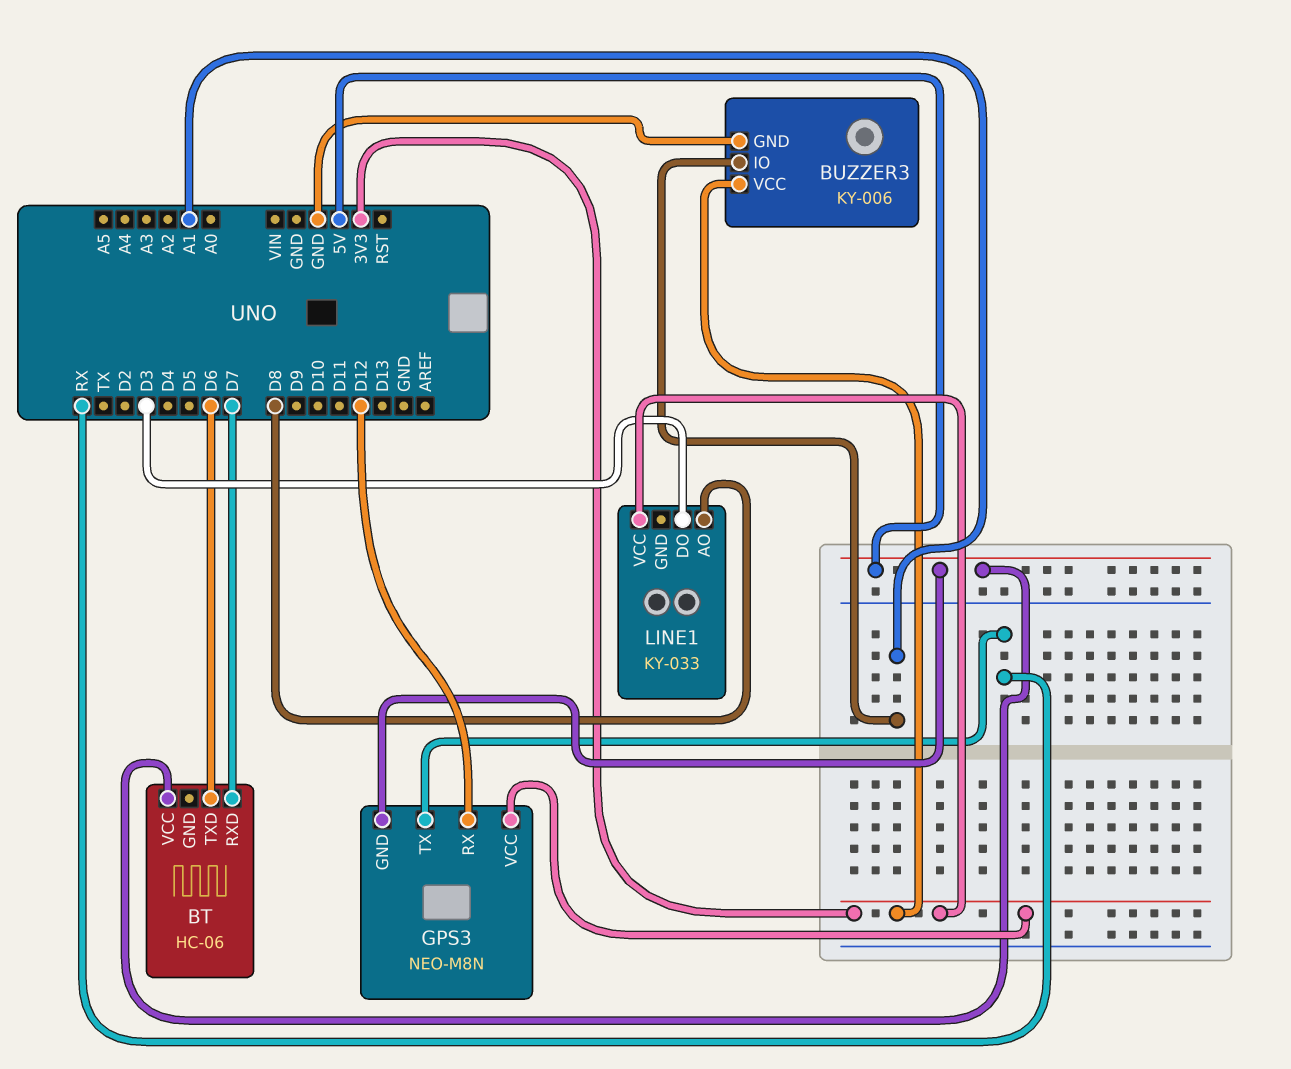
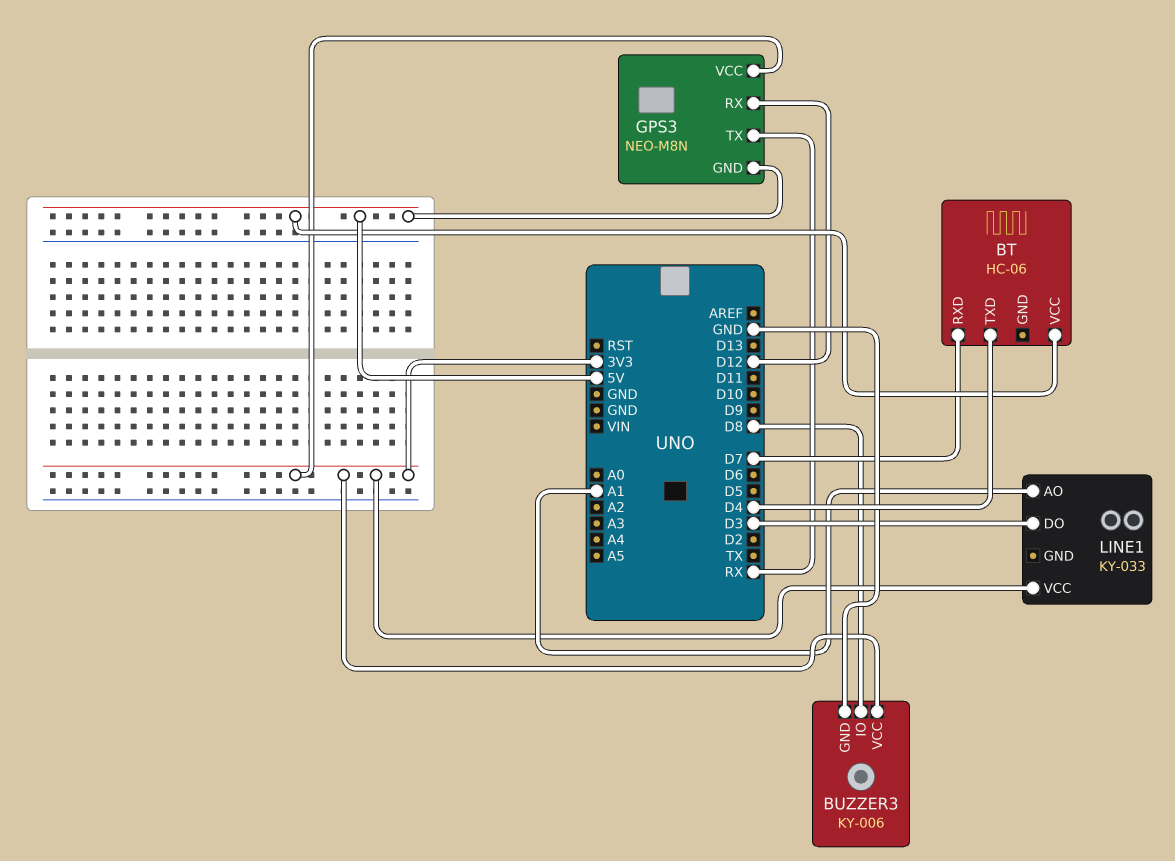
BT pin TXD: D6 -> D4
BUZZER3 pin IO: A1 -> D8
LINE1 pin AO: D8 -> A1

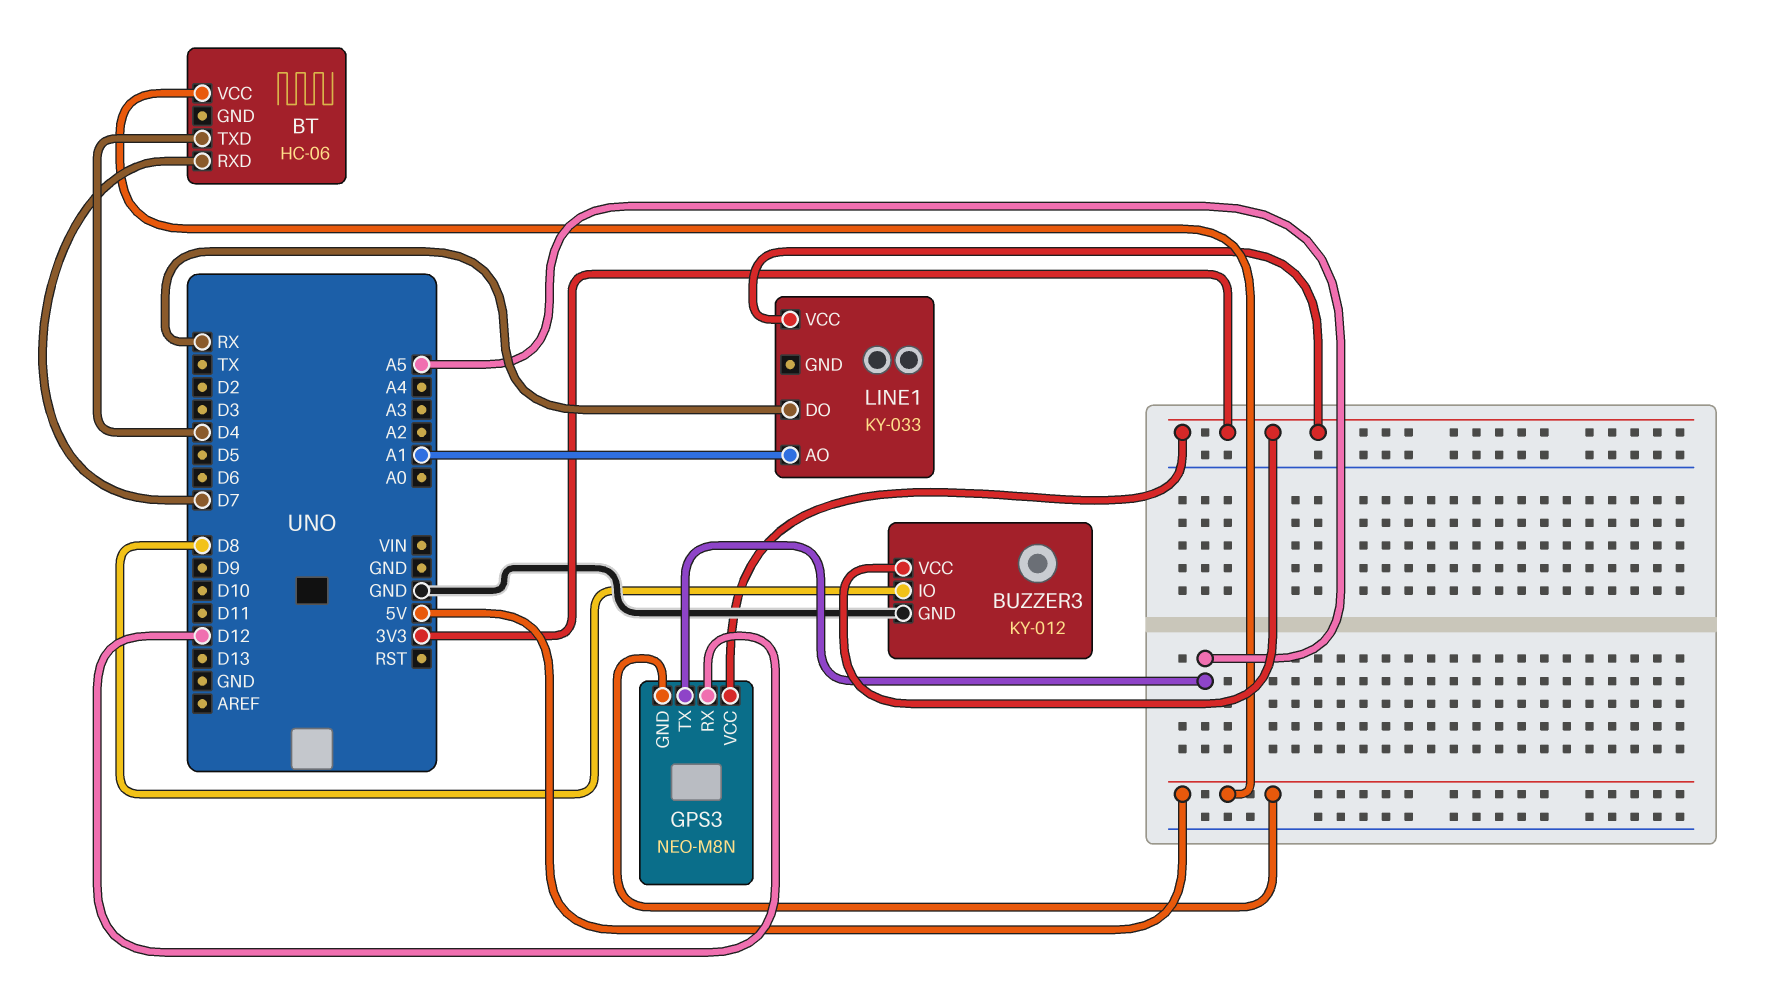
BUZZER3: KY-006 -> KY-012
GPS3 pin TX: RX -> A5
LINE1 pin DO: D3 -> RX

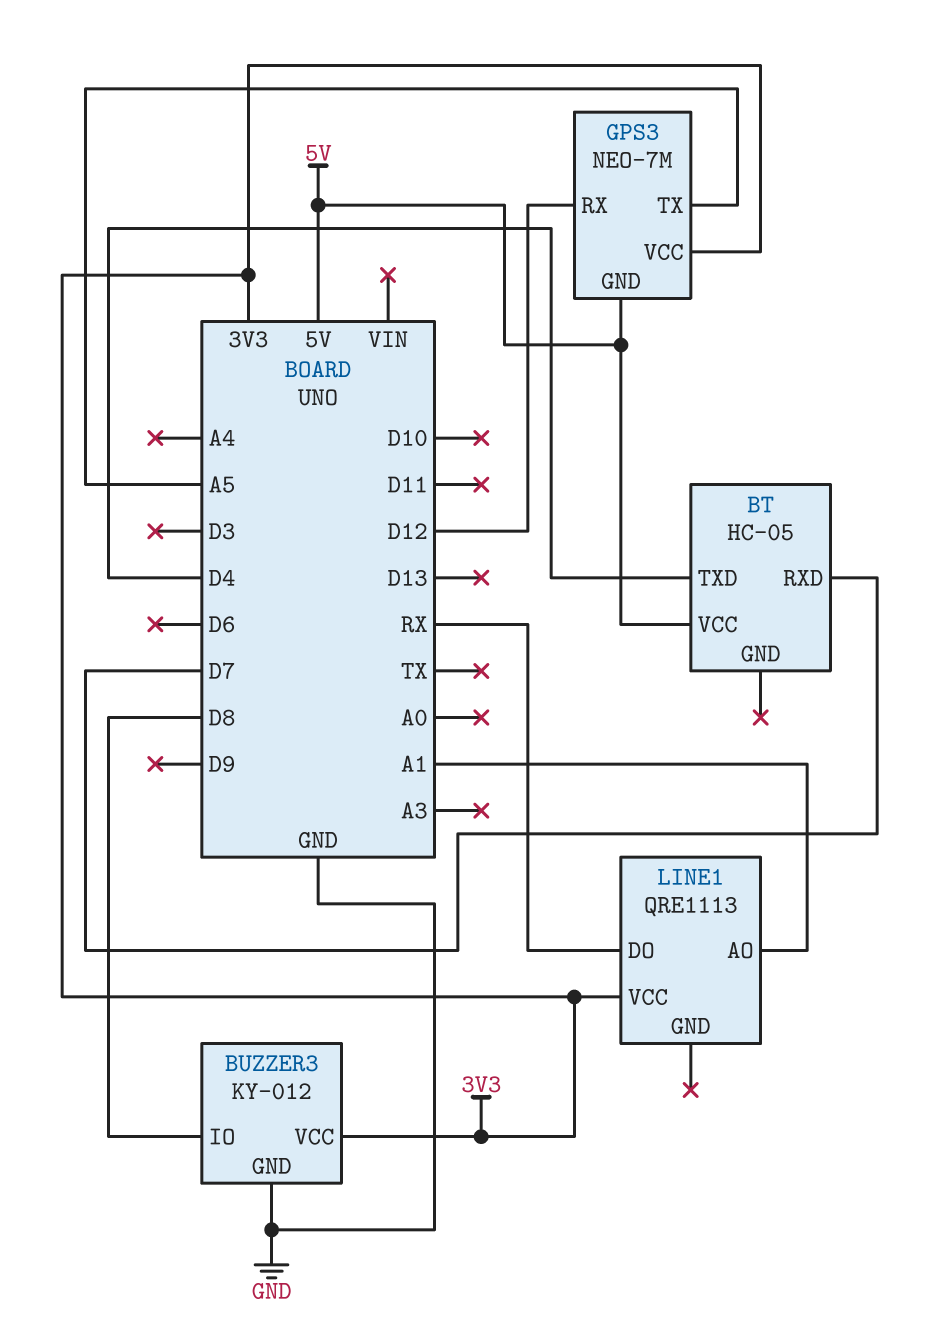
BT: HC-06 -> HC-05
GPS3: NEO-M8N -> NEO-7M
LINE1: KY-033 -> QRE1113

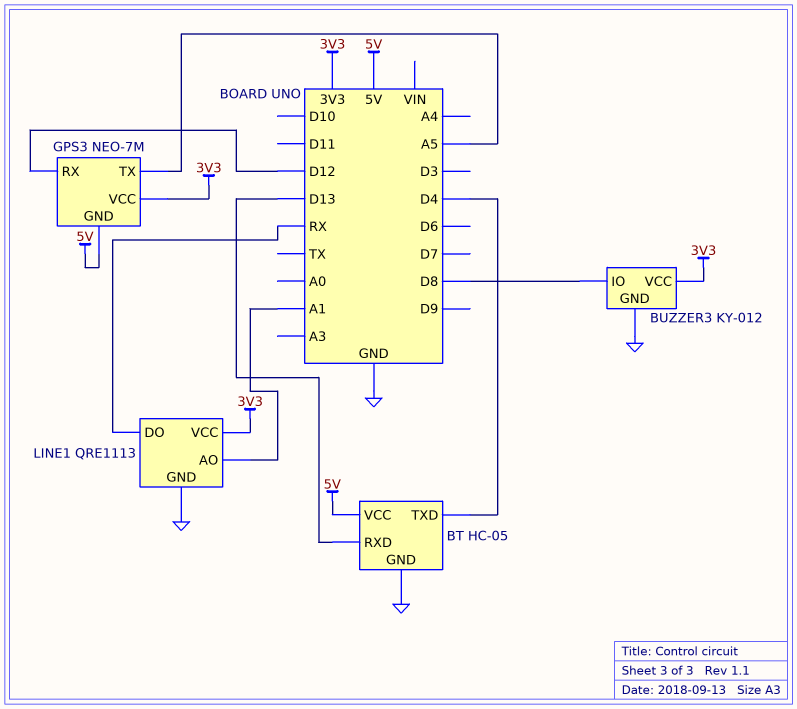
BT pin GND: none -> GND
BT pin RXD: D7 -> D13
LINE1 pin GND: none -> GND

